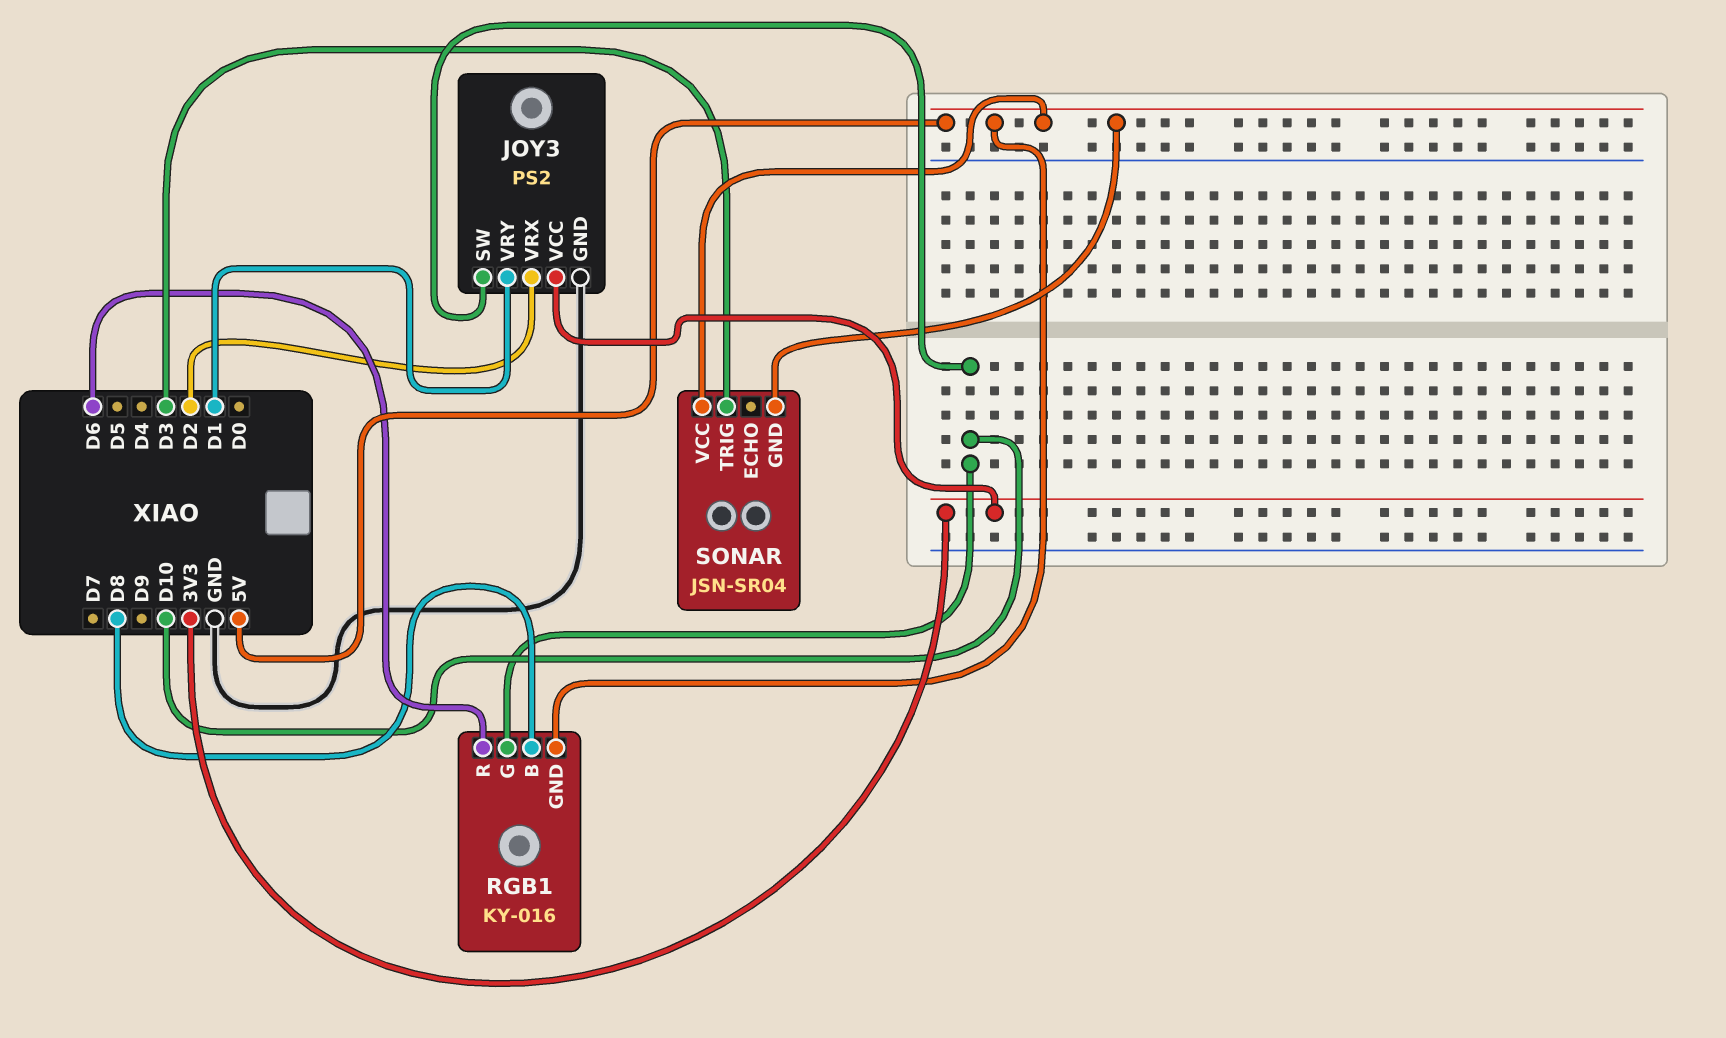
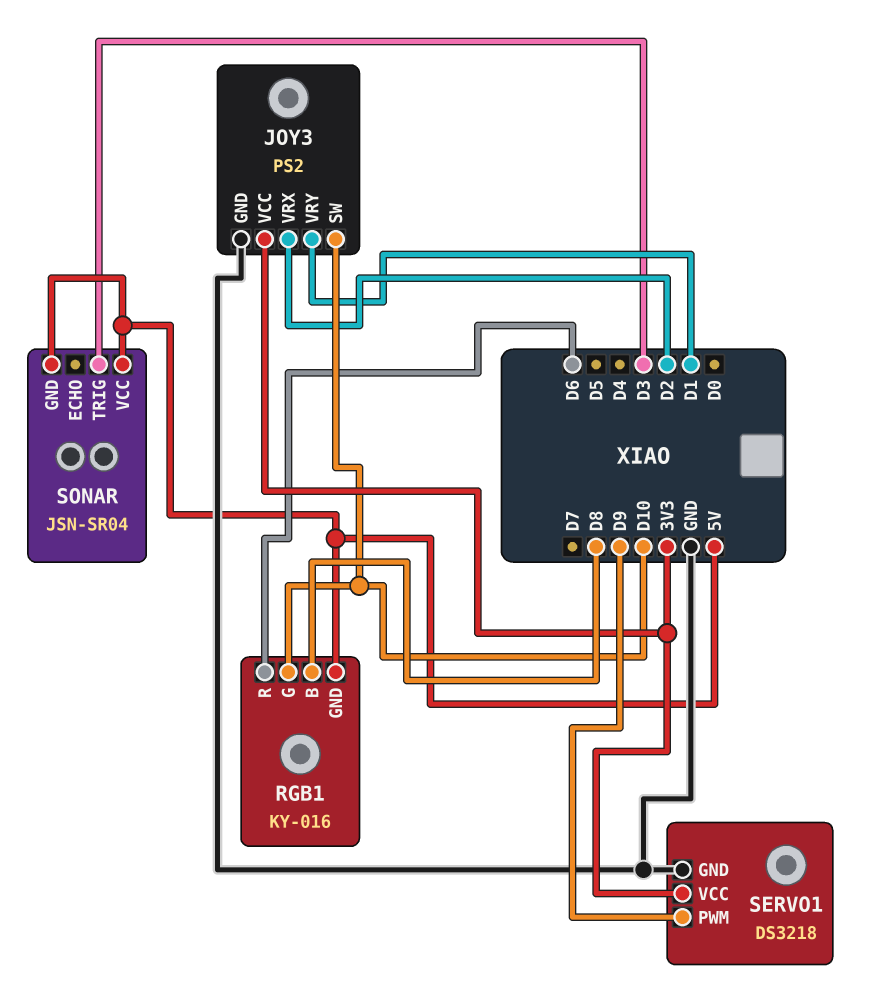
SERVO1: none -> DS3218
SERVO1 pin GND: none -> GND
SERVO1 pin PWM: none -> D9
SERVO1 pin VCC: none -> 3V3

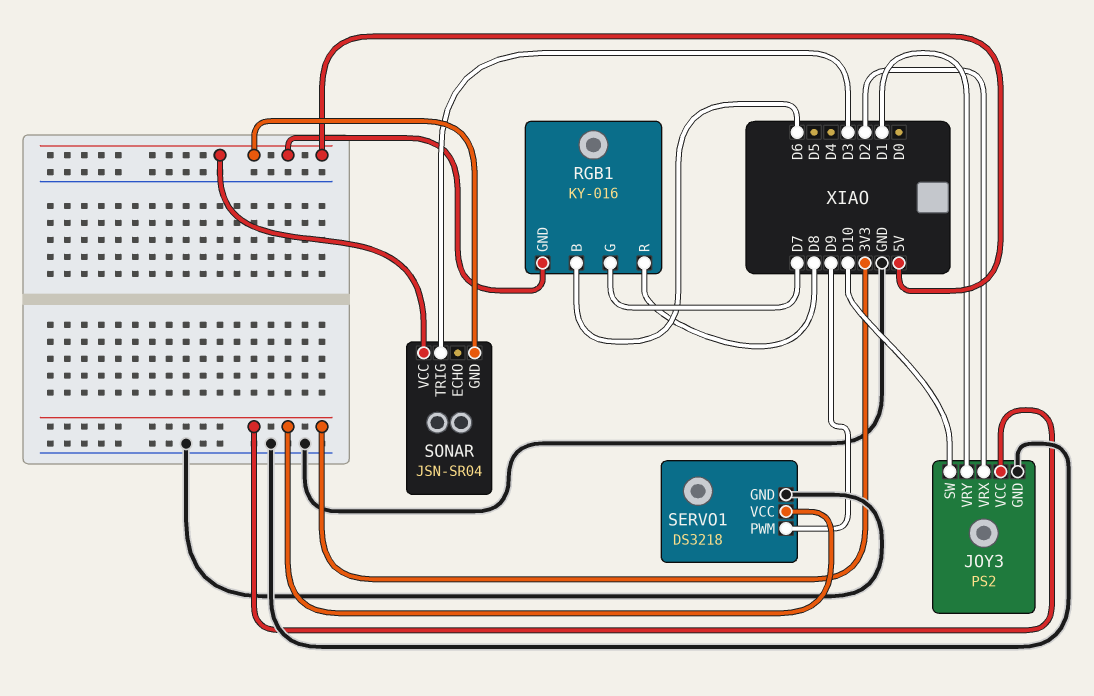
RGB1 pin B: D8 -> D6
RGB1 pin G: D10 -> D7
RGB1 pin R: D6 -> D8

